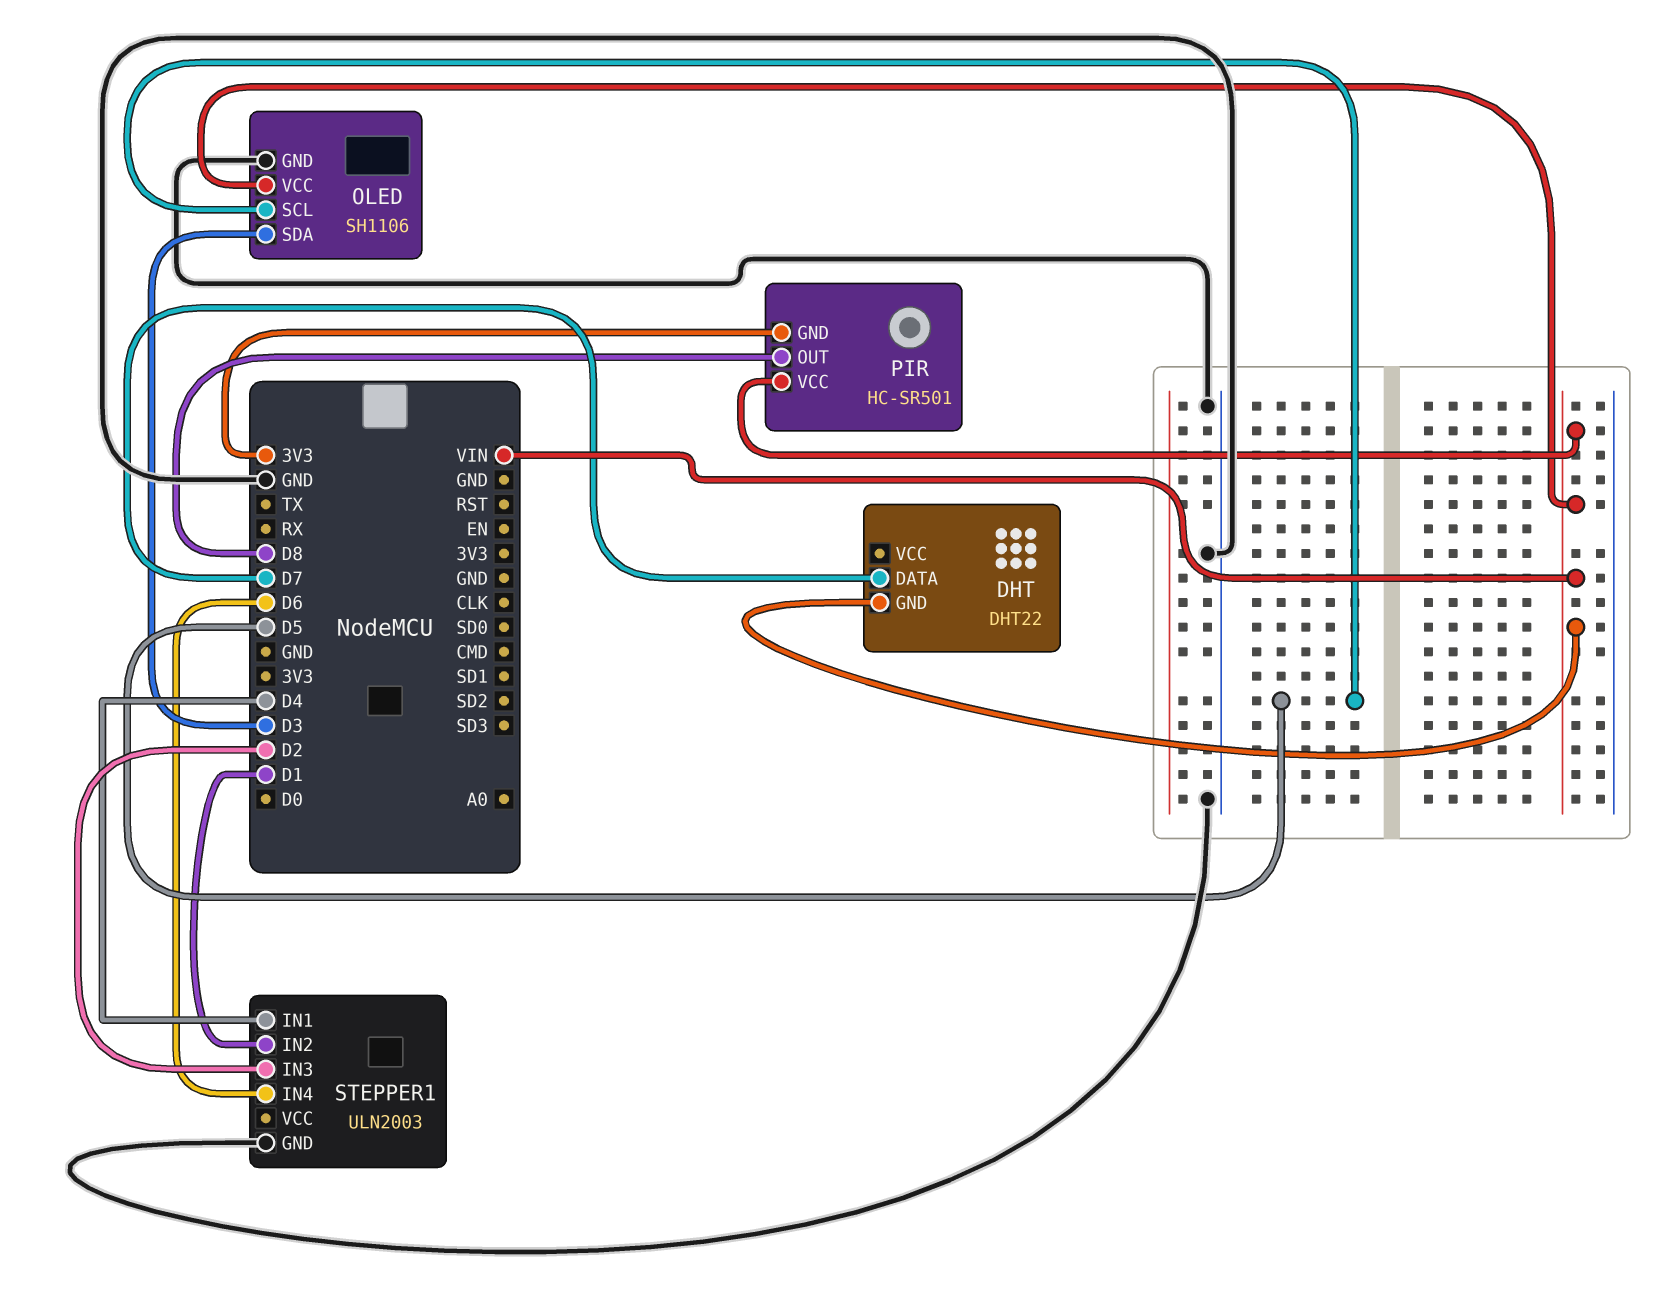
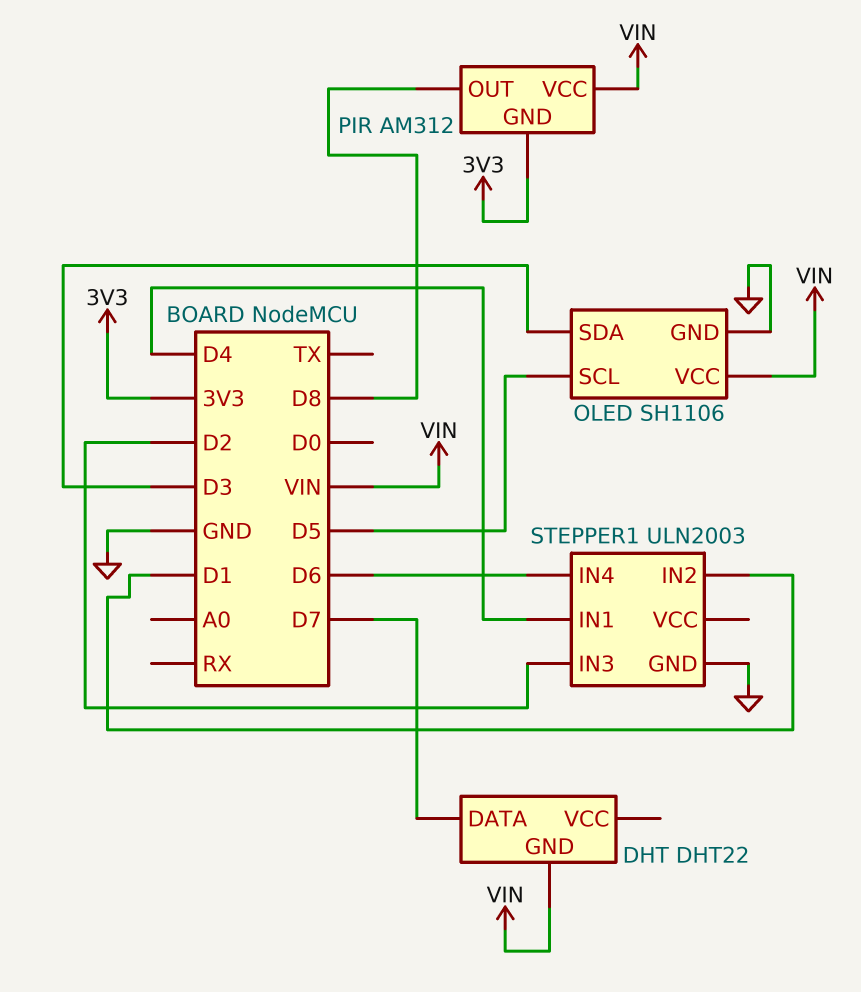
PIR: HC-SR501 -> AM312

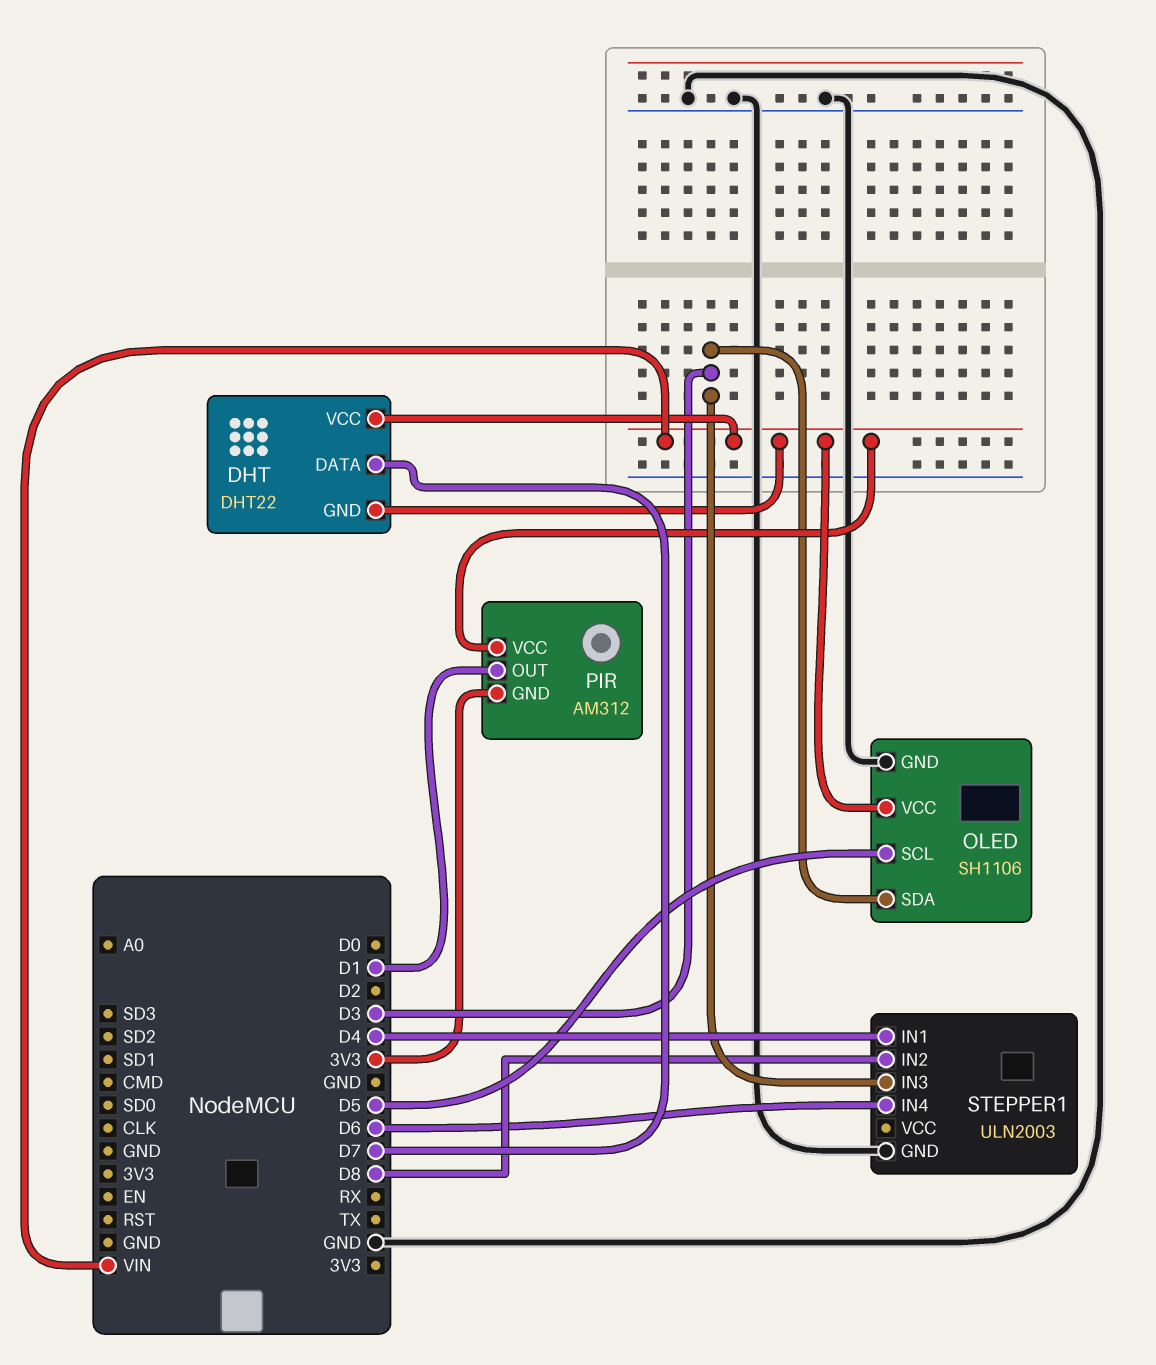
DHT pin VCC: none -> VIN
PIR pin OUT: D8 -> D1
STEPPER1 pin IN2: D1 -> D8
STEPPER1 pin IN3: D2 -> D3

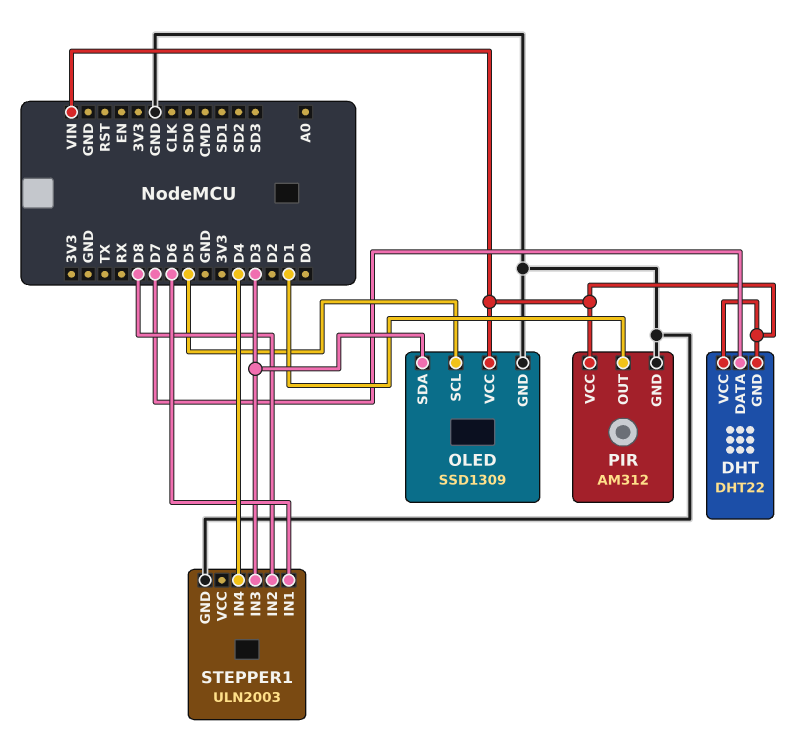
OLED: SH1106 -> SSD1309
PIR pin GND: 3V3 -> GND
STEPPER1 pin IN1: D4 -> D6
STEPPER1 pin IN4: D6 -> D4

